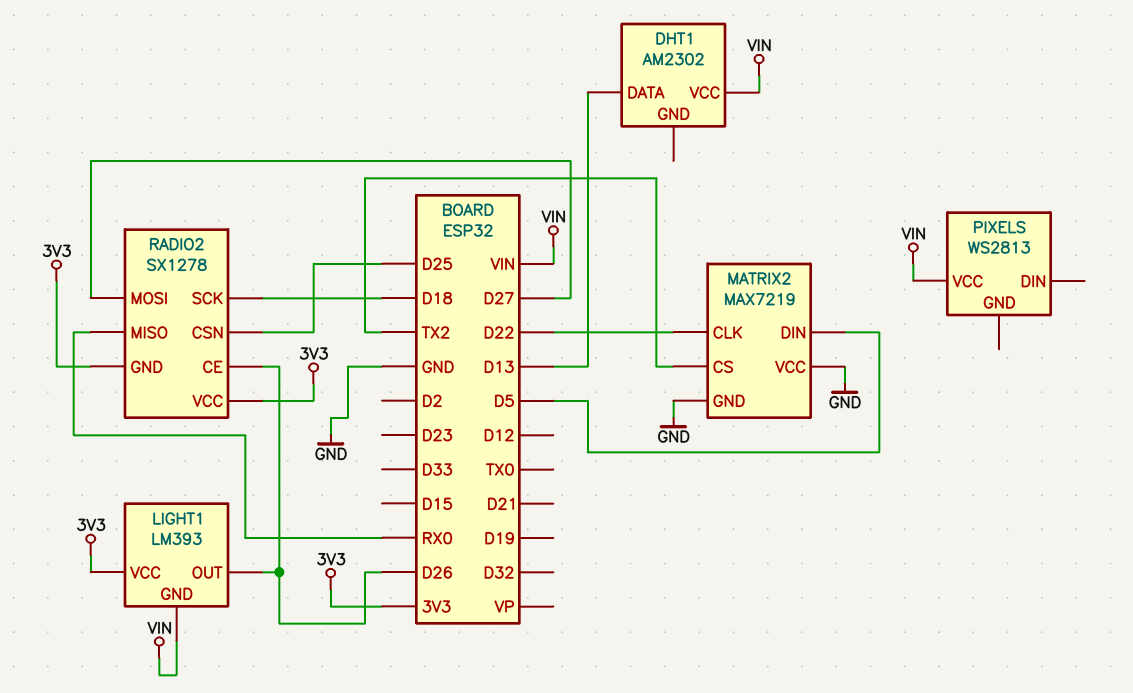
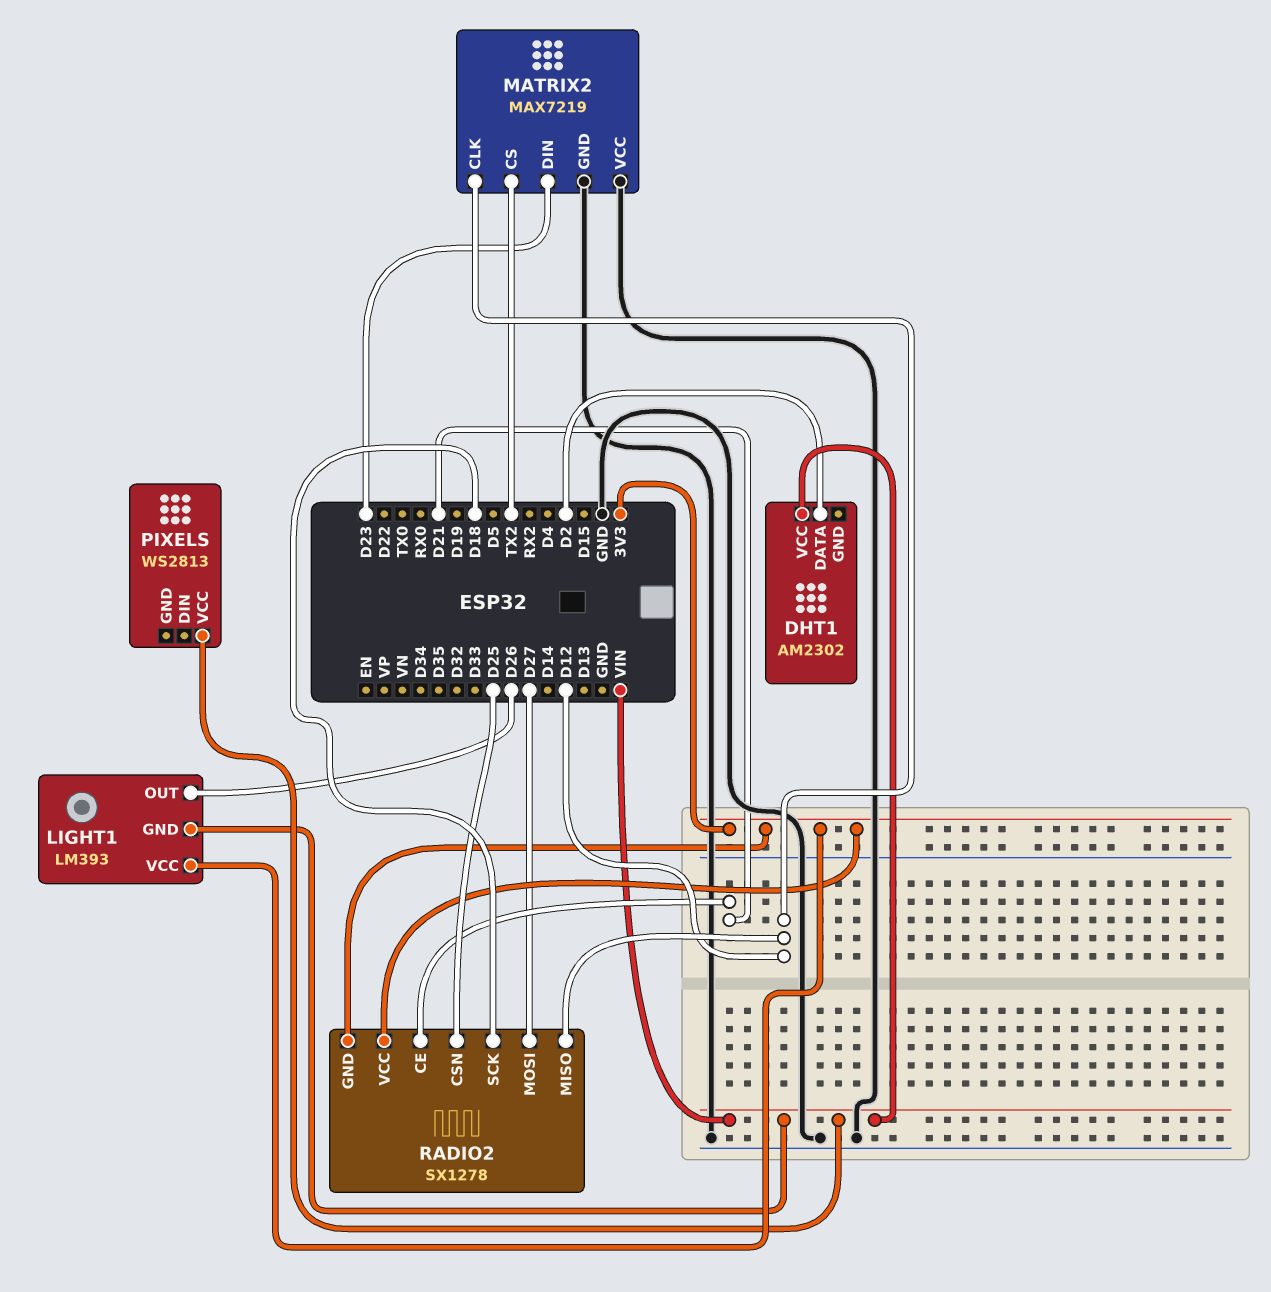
DHT1 pin DATA: D13 -> D2
MATRIX2 pin CLK: D22 -> D12
MATRIX2 pin DIN: D5 -> D23
RADIO2 pin CE: D26 -> D21
RADIO2 pin MISO: RX0 -> D12

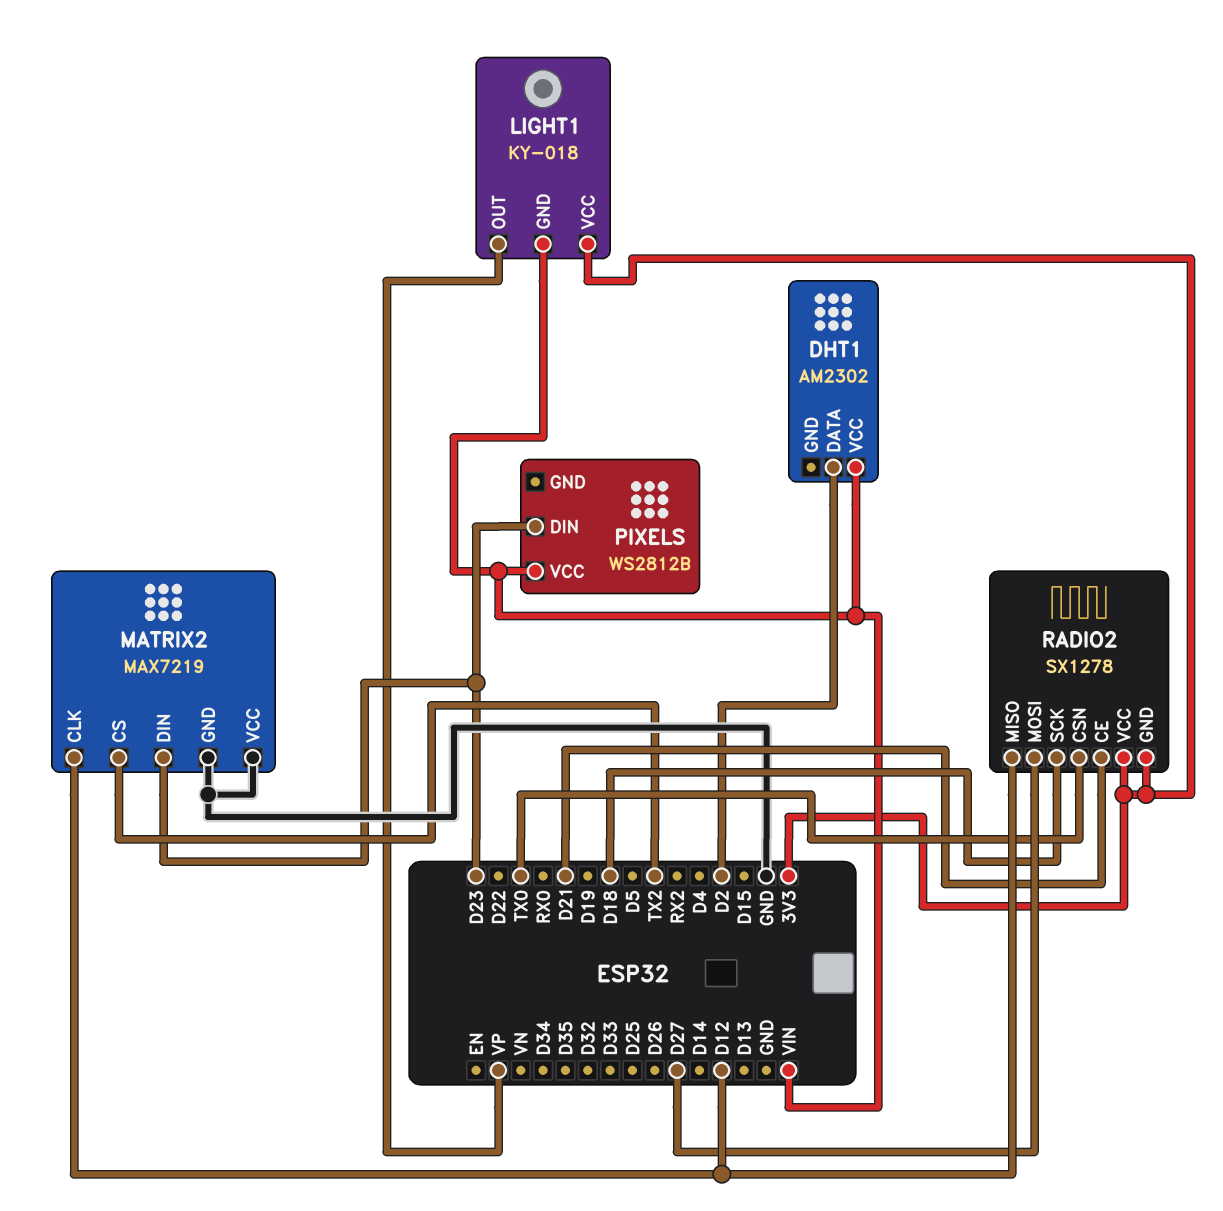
LIGHT1: LM393 -> KY-018
LIGHT1 pin OUT: D26 -> VP
PIXELS: WS2813 -> WS2812B
PIXELS pin DIN: none -> D23
RADIO2 pin CSN: D25 -> TX0

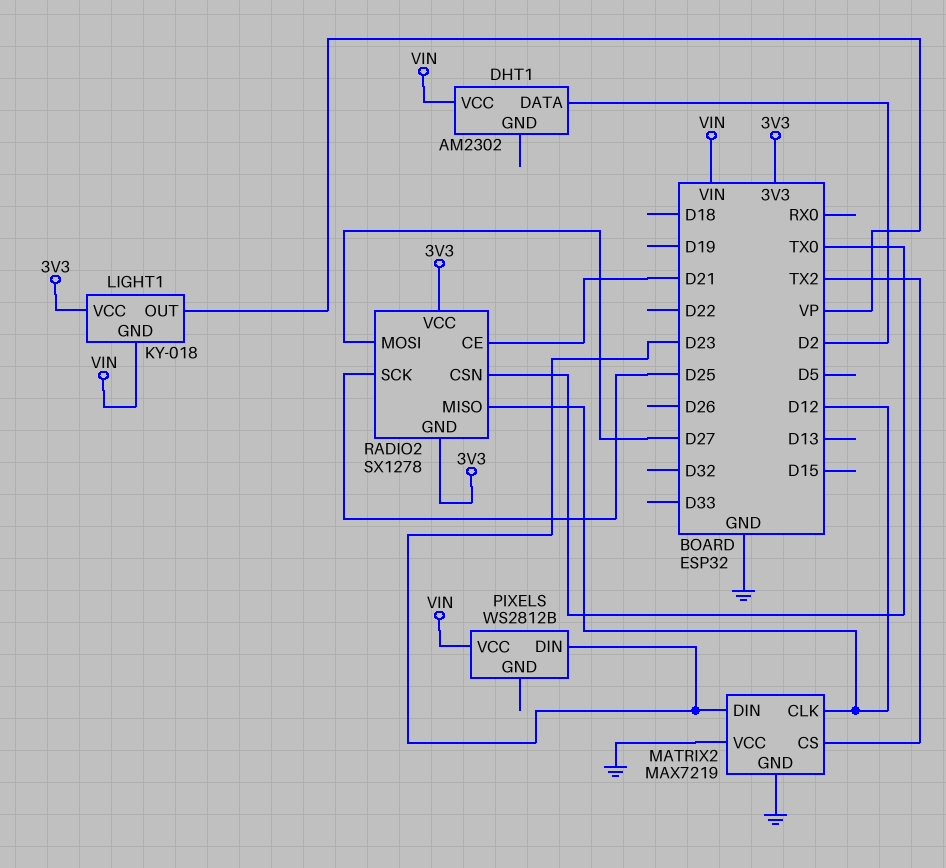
RADIO2 pin SCK: D18 -> D25

